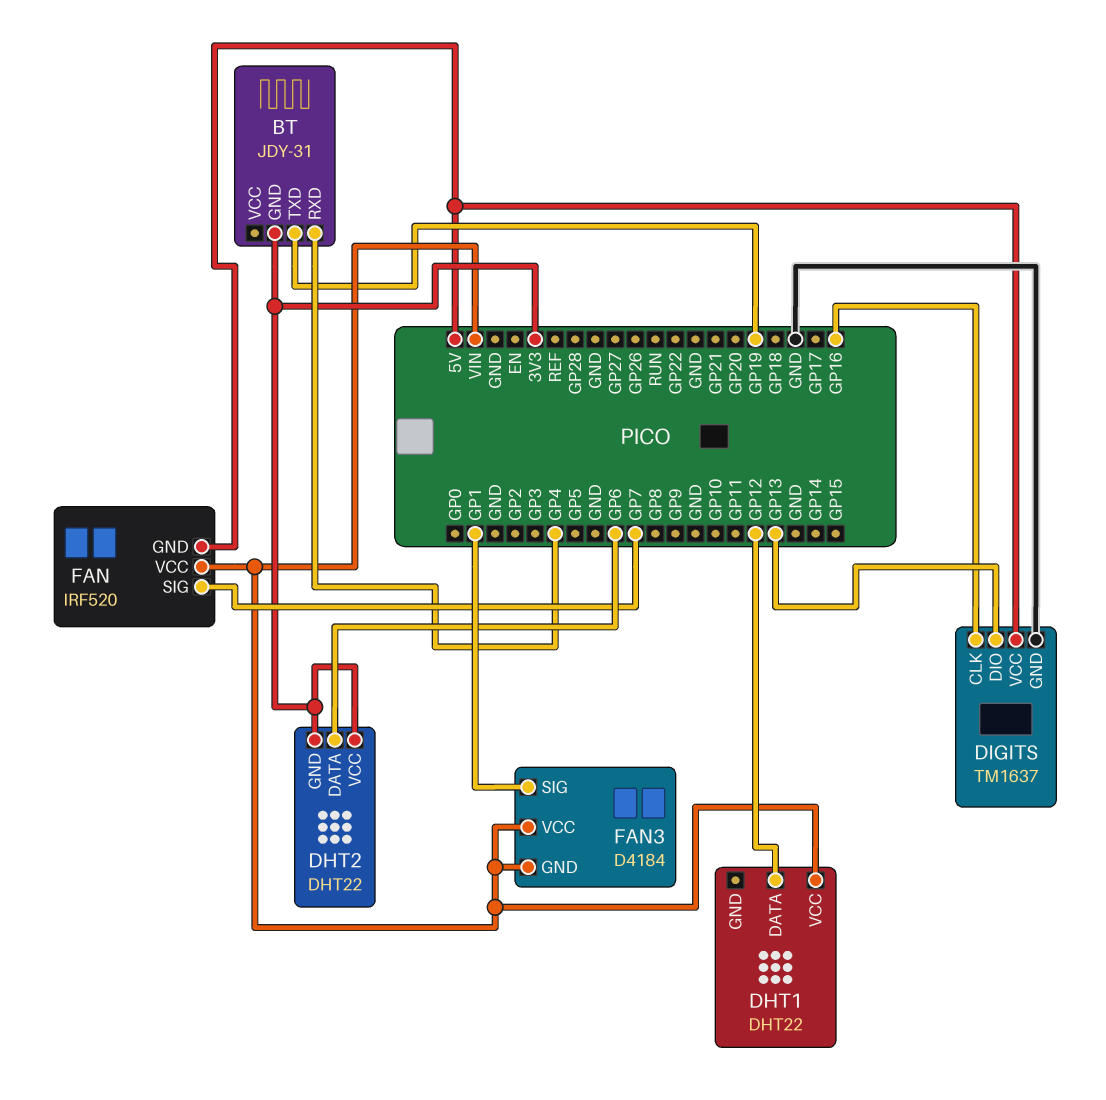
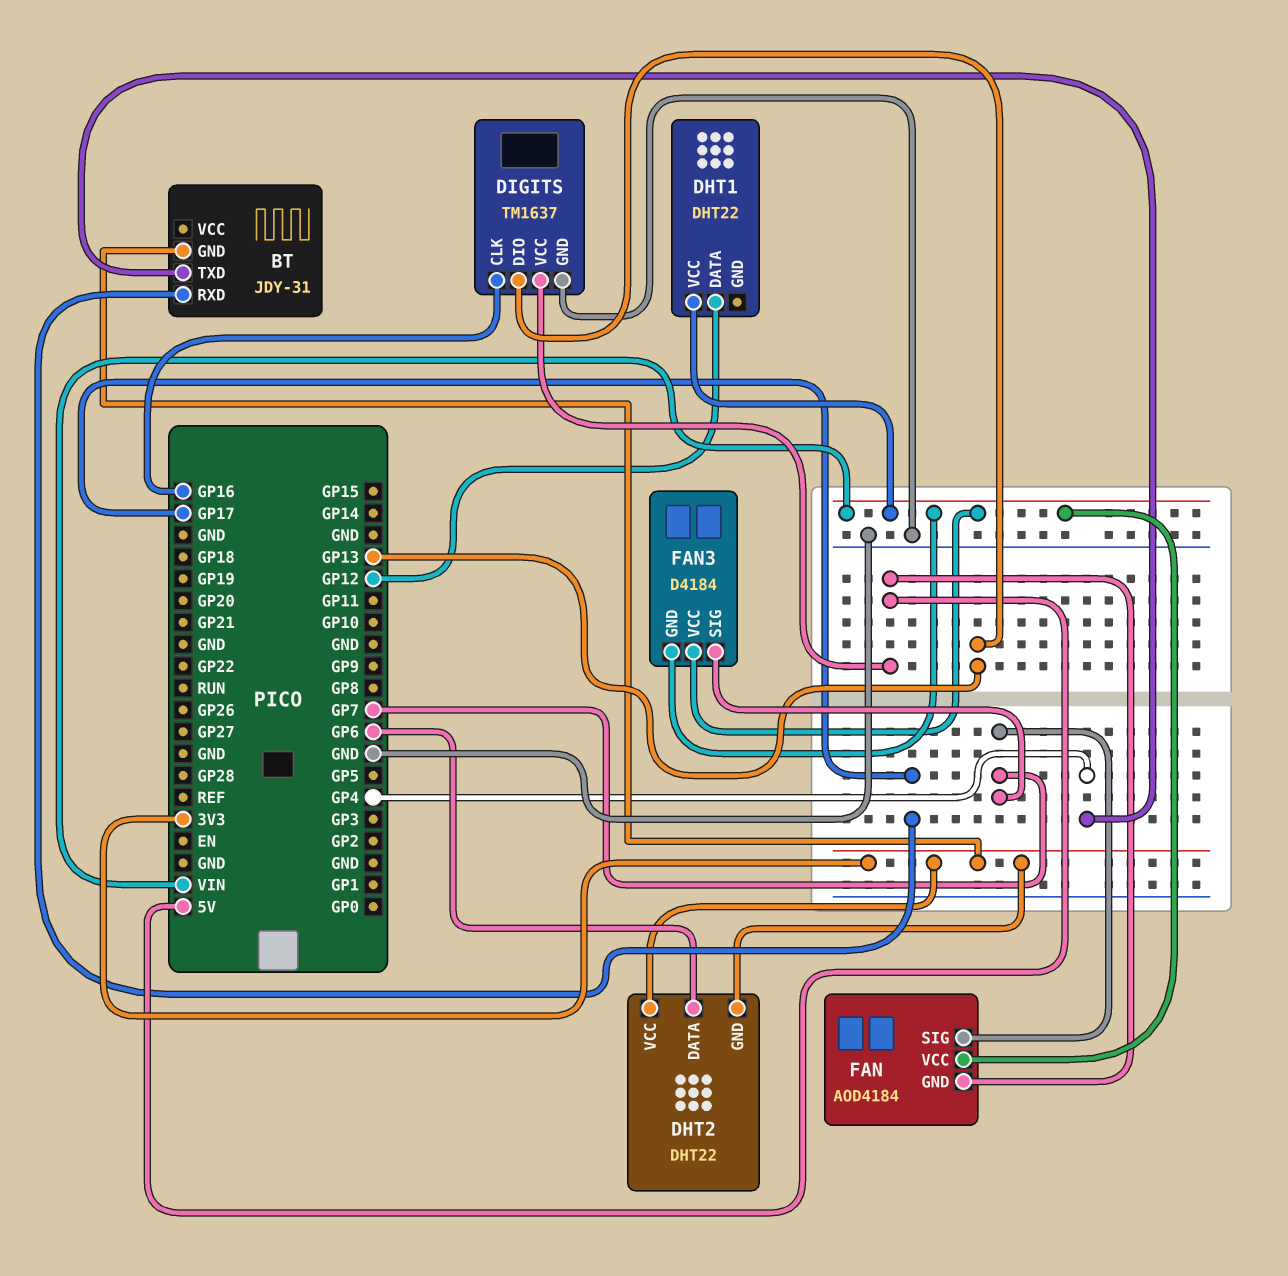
BT pin RXD: GP4 -> GP17
BT pin TXD: GP19 -> GP4
FAN: IRF520 -> AOD4184
FAN3 pin SIG: GP1 -> GP7

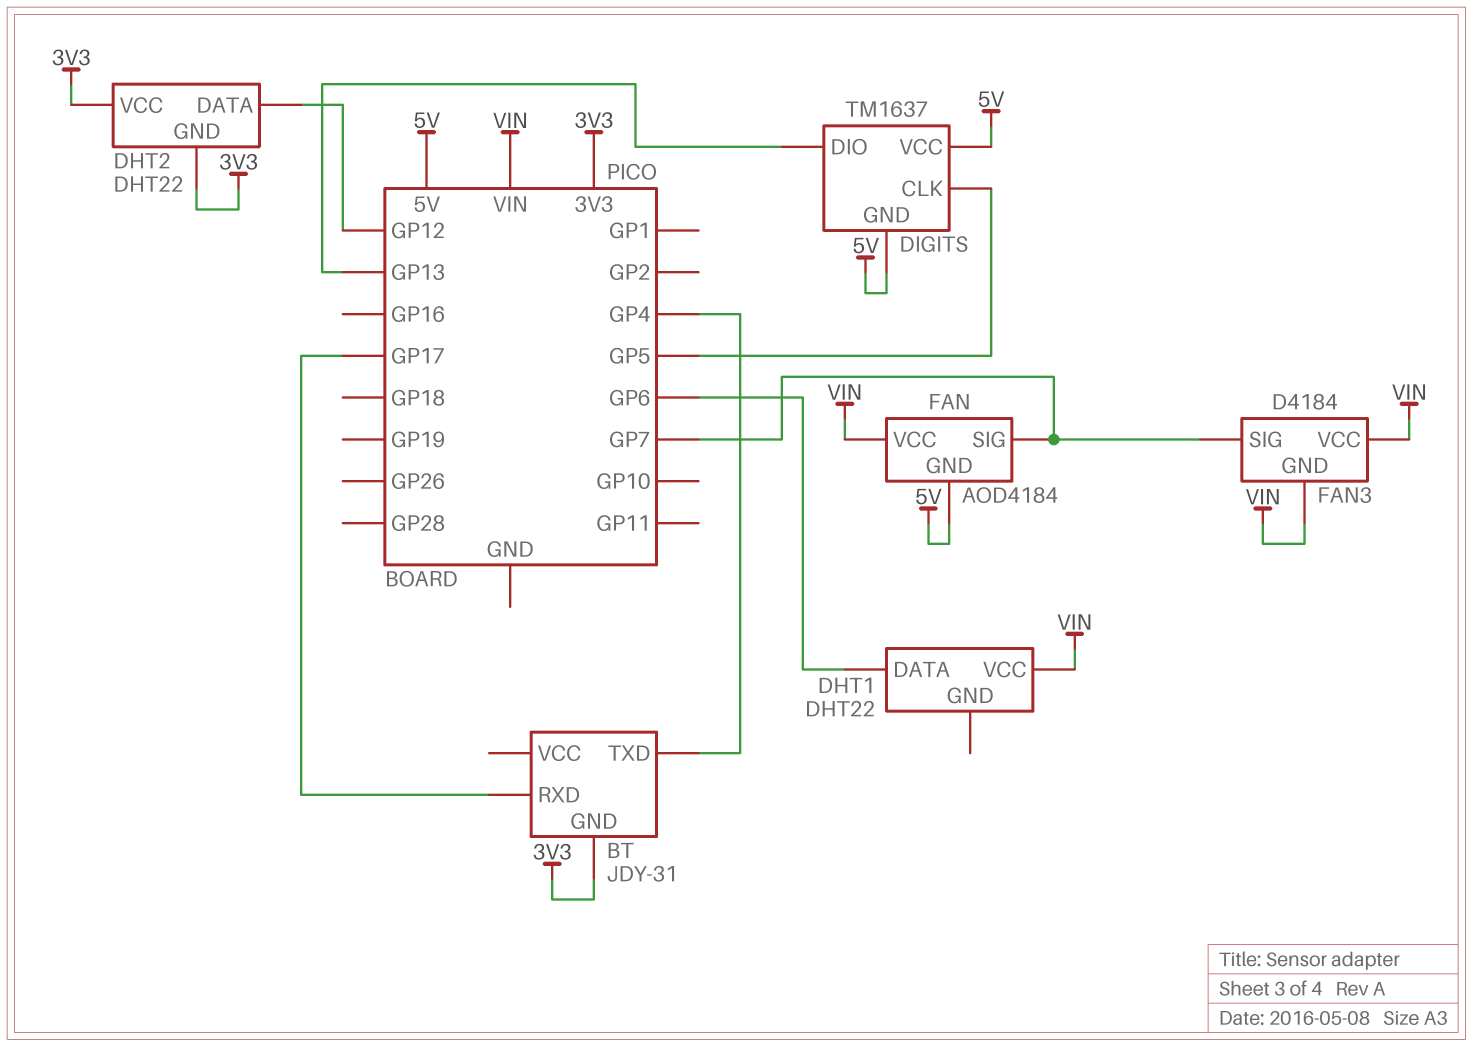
DHT1 pin DATA: GP12 -> GP6
DHT2 pin DATA: GP6 -> GP12
DIGITS pin CLK: GP16 -> GP5
DIGITS pin GND: GND -> 5V

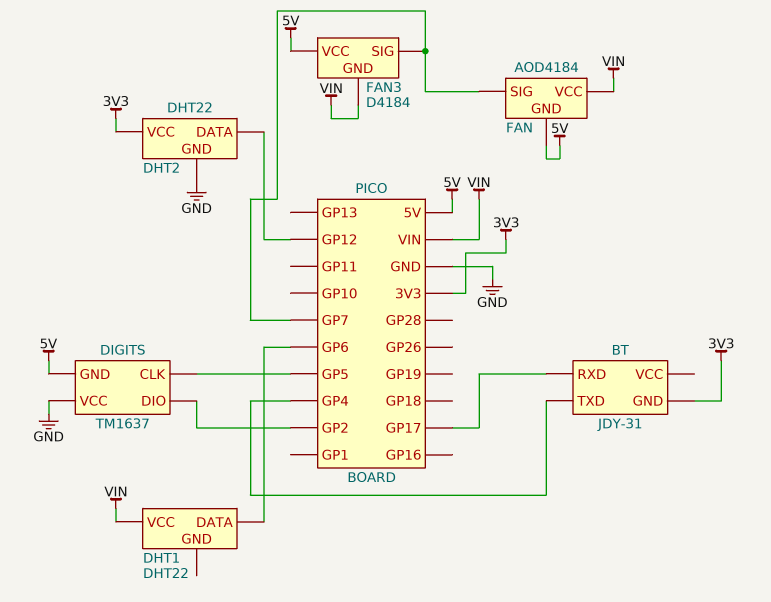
DHT2 pin GND: 3V3 -> GND
DIGITS pin DIO: GP13 -> GP2
DIGITS pin VCC: 5V -> GND
FAN3 pin VCC: VIN -> 5V

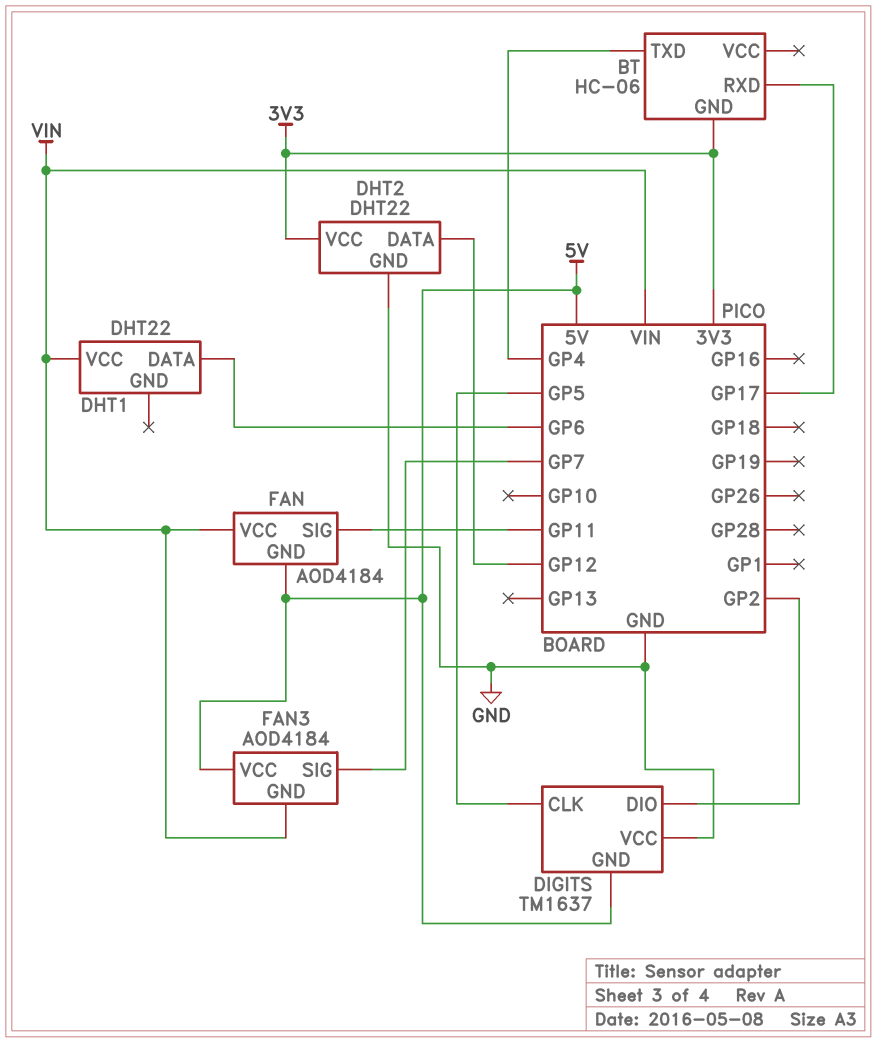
BT: JDY-31 -> HC-06
FAN pin SIG: GP7 -> GP11
FAN3: D4184 -> AOD4184

